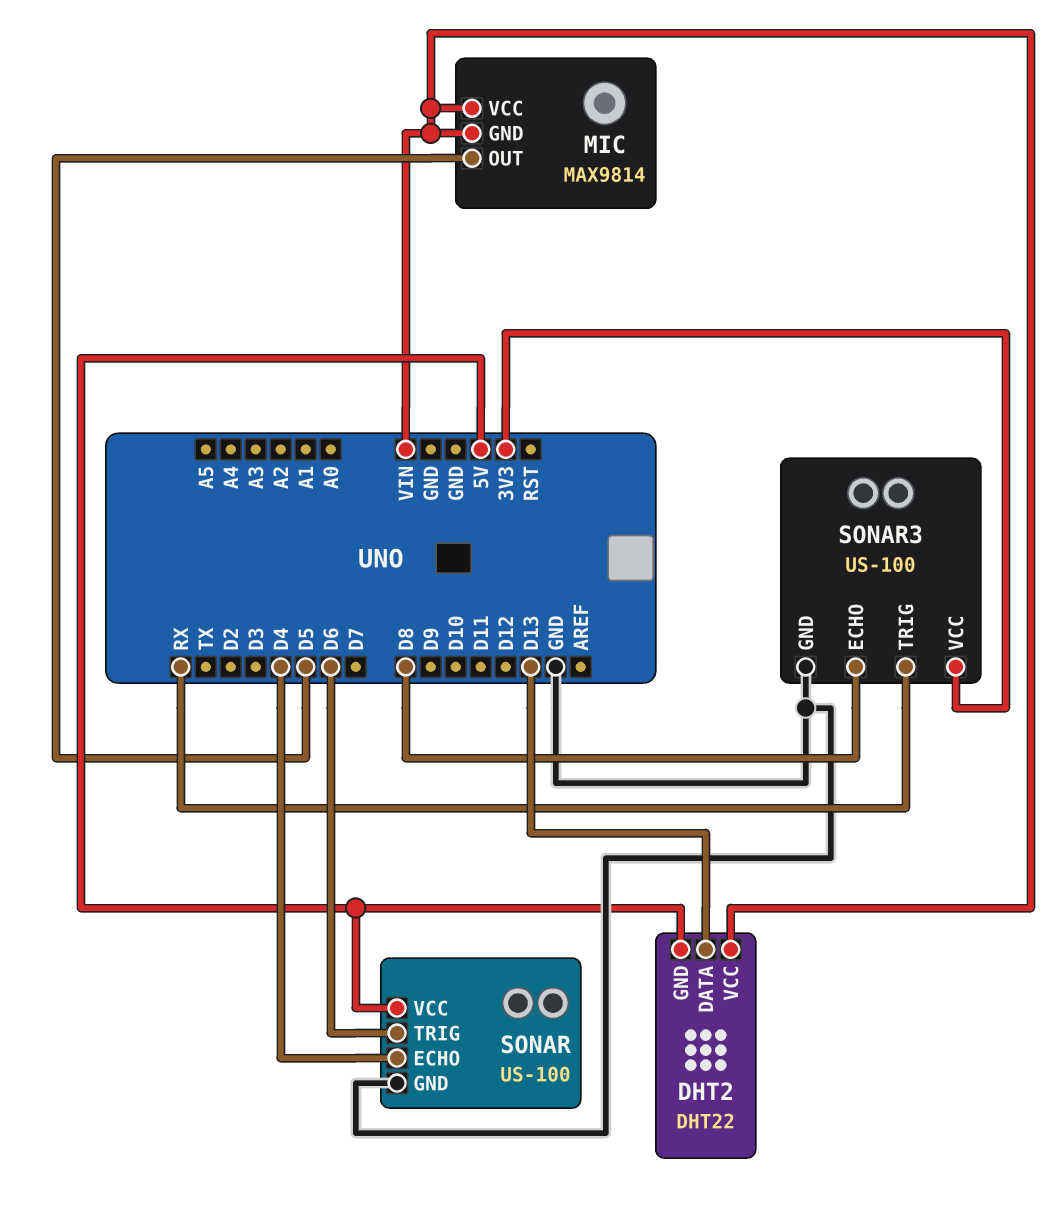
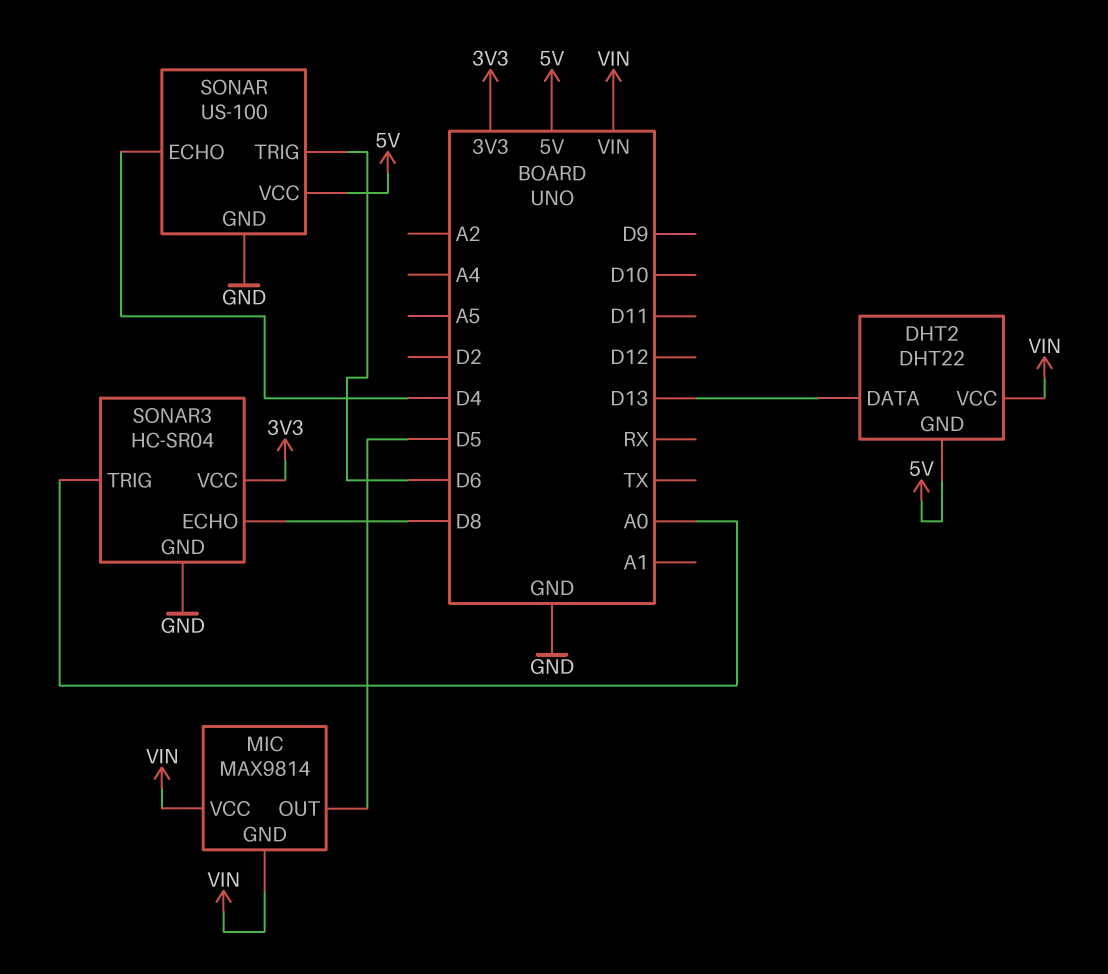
SONAR3: US-100 -> HC-SR04
SONAR3 pin TRIG: RX -> A0

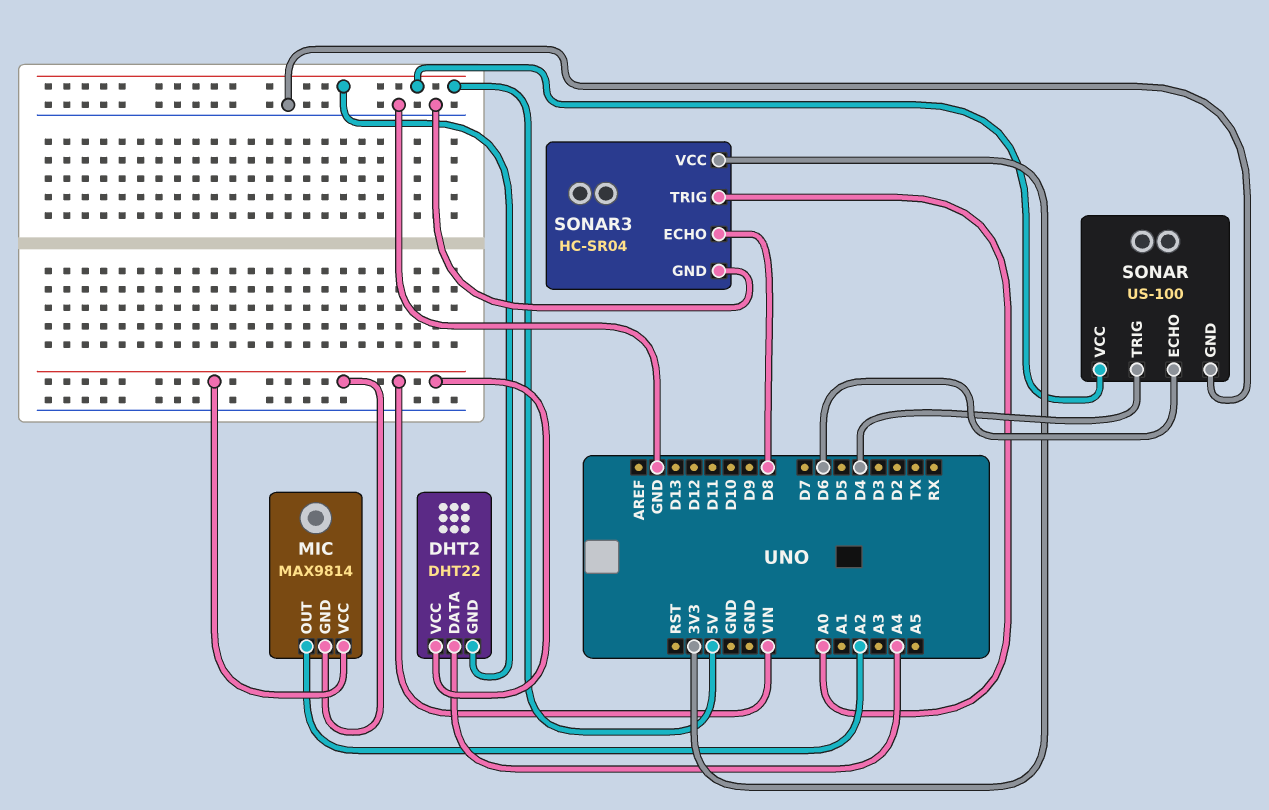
DHT2 pin DATA: D13 -> A4
MIC pin OUT: D5 -> A2
SONAR pin ECHO: D4 -> D6
SONAR pin TRIG: D6 -> D4

